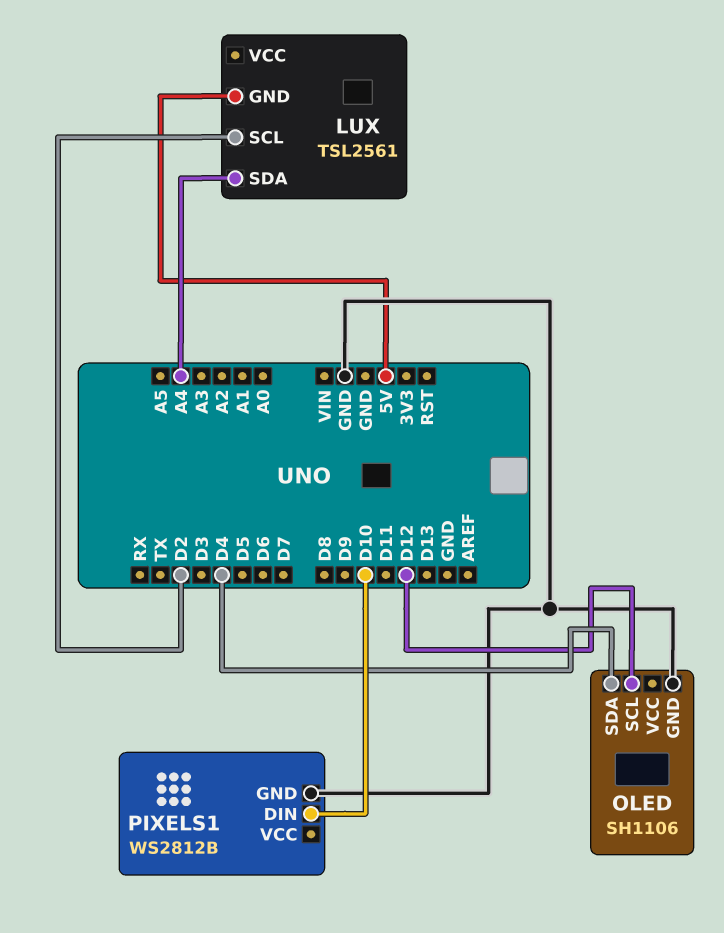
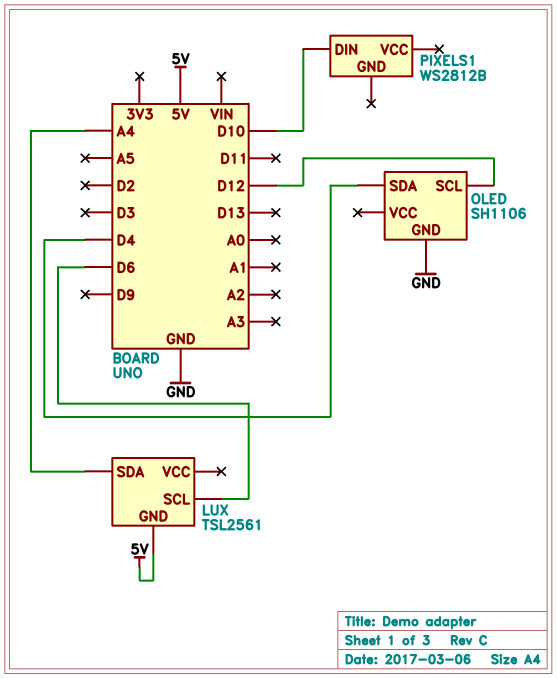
LUX pin SCL: D2 -> D6
PIXELS1 pin GND: GND -> none

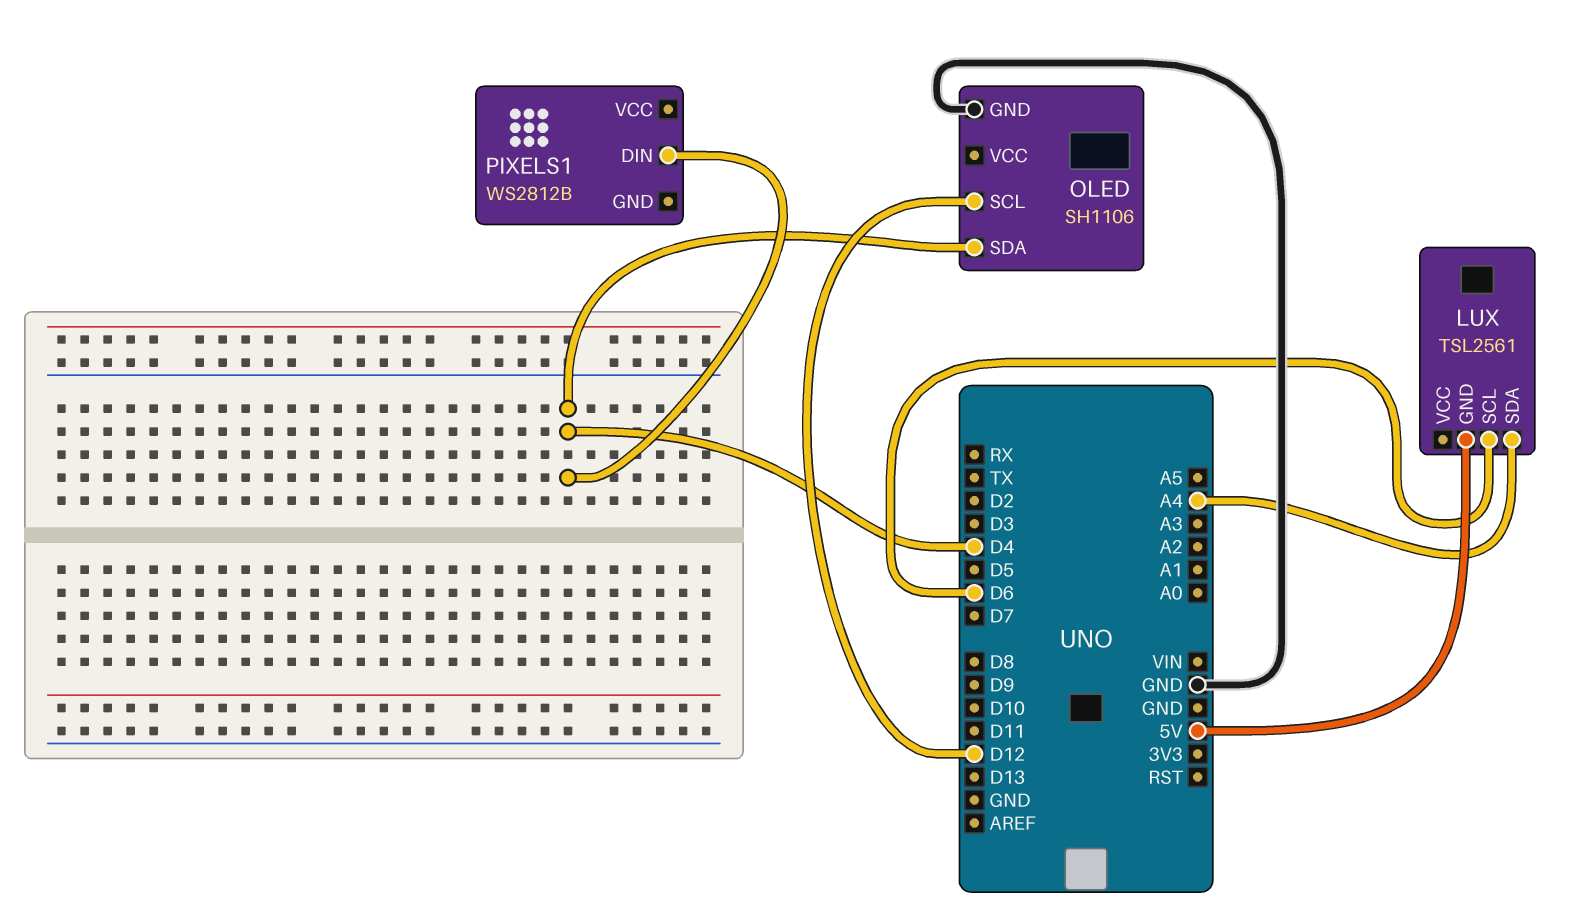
PIXELS1 pin DIN: D10 -> D4

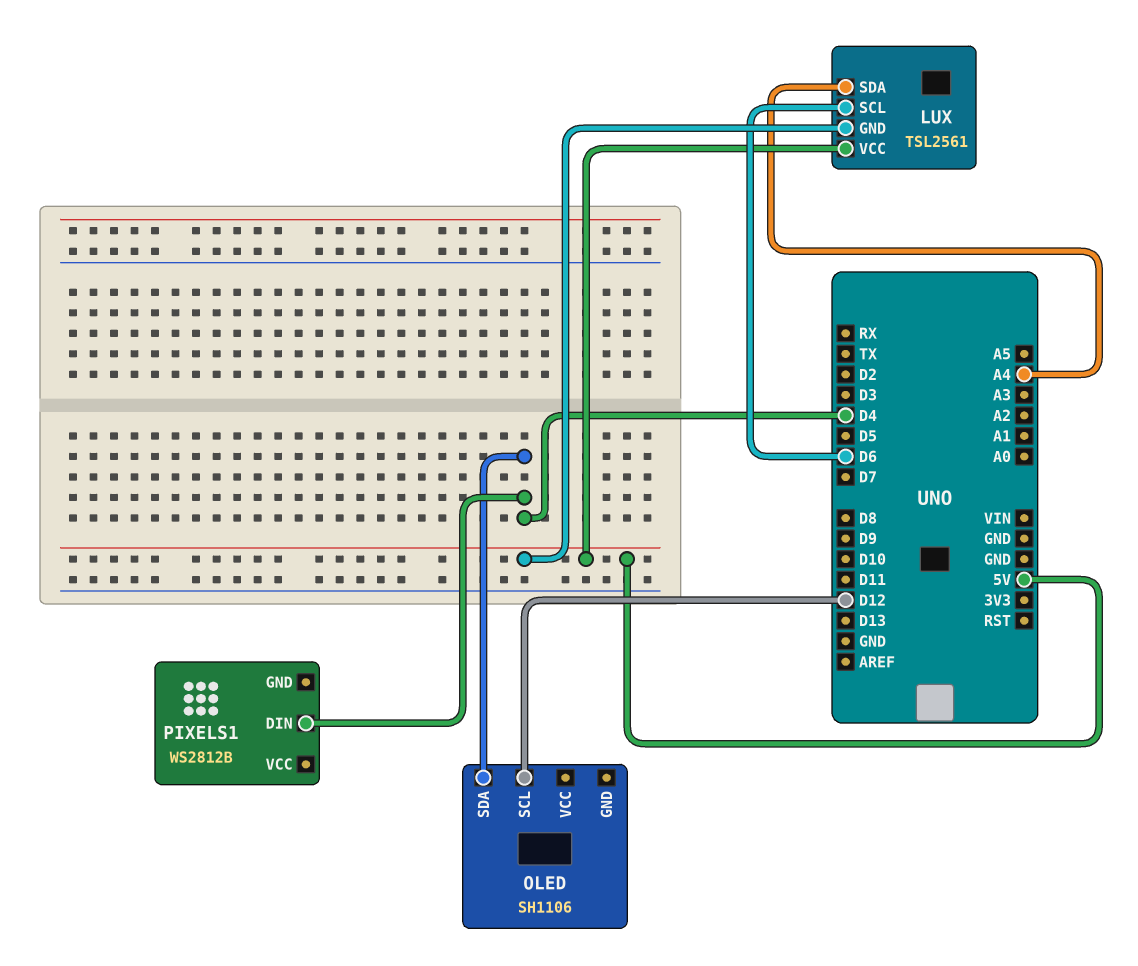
LUX pin VCC: none -> 5V
OLED pin GND: GND -> none

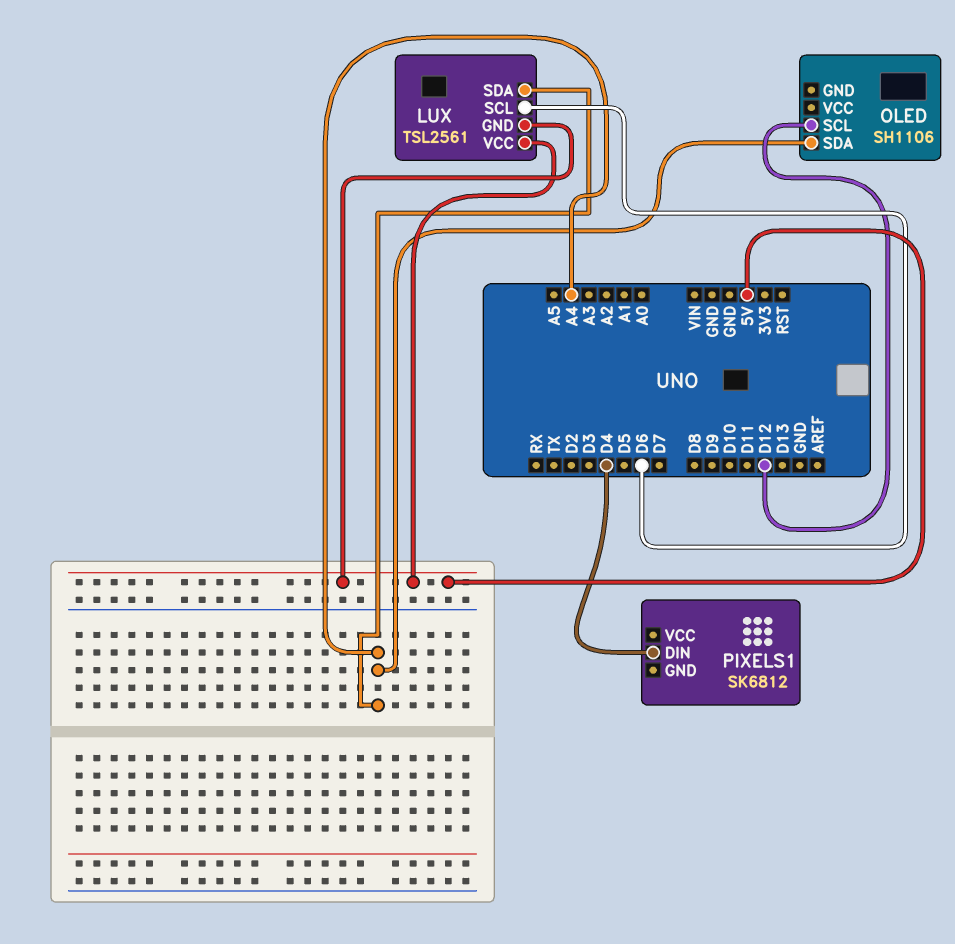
OLED pin SDA: D4 -> A4
PIXELS1: WS2812B -> SK6812

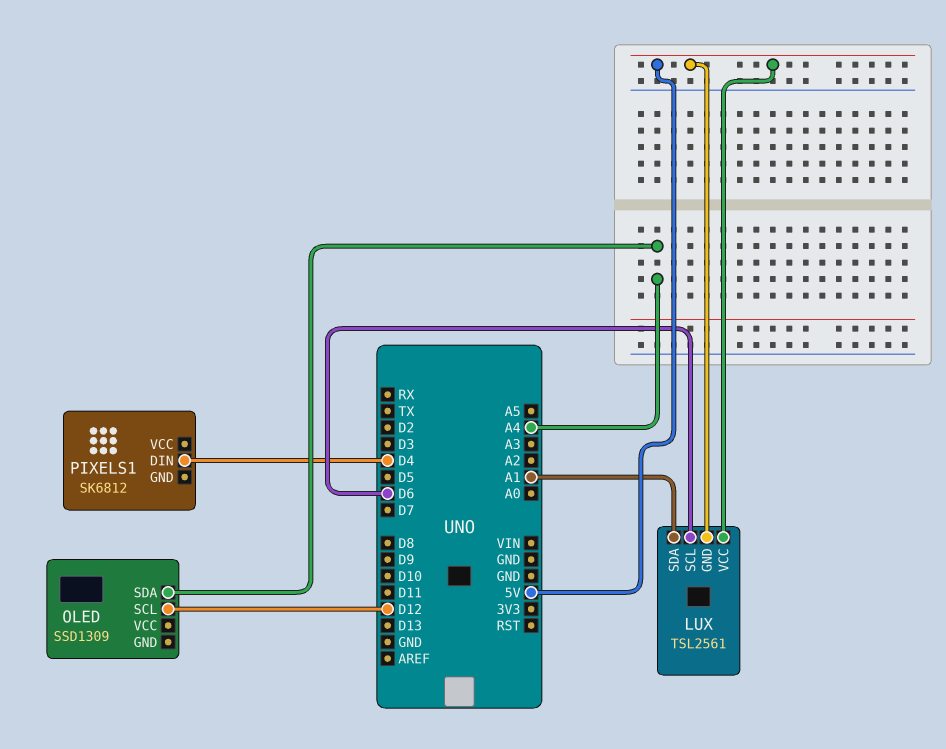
LUX pin SDA: A4 -> A1
OLED: SH1106 -> SSD1309

